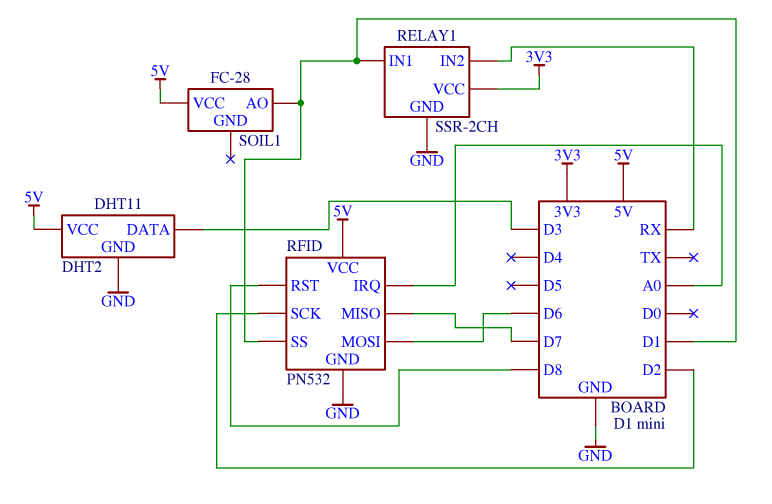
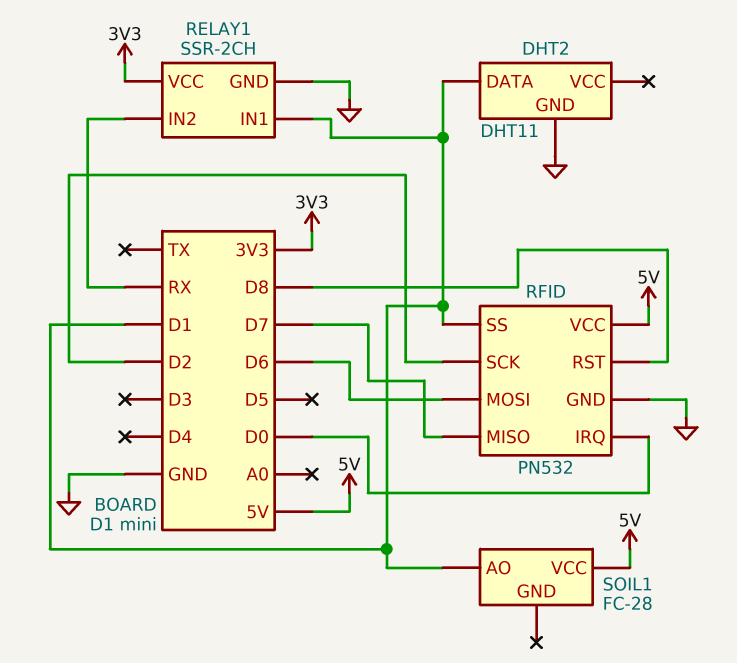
DHT2 pin DATA: D3 -> D1
DHT2 pin VCC: 5V -> none
RFID pin IRQ: A0 -> D0

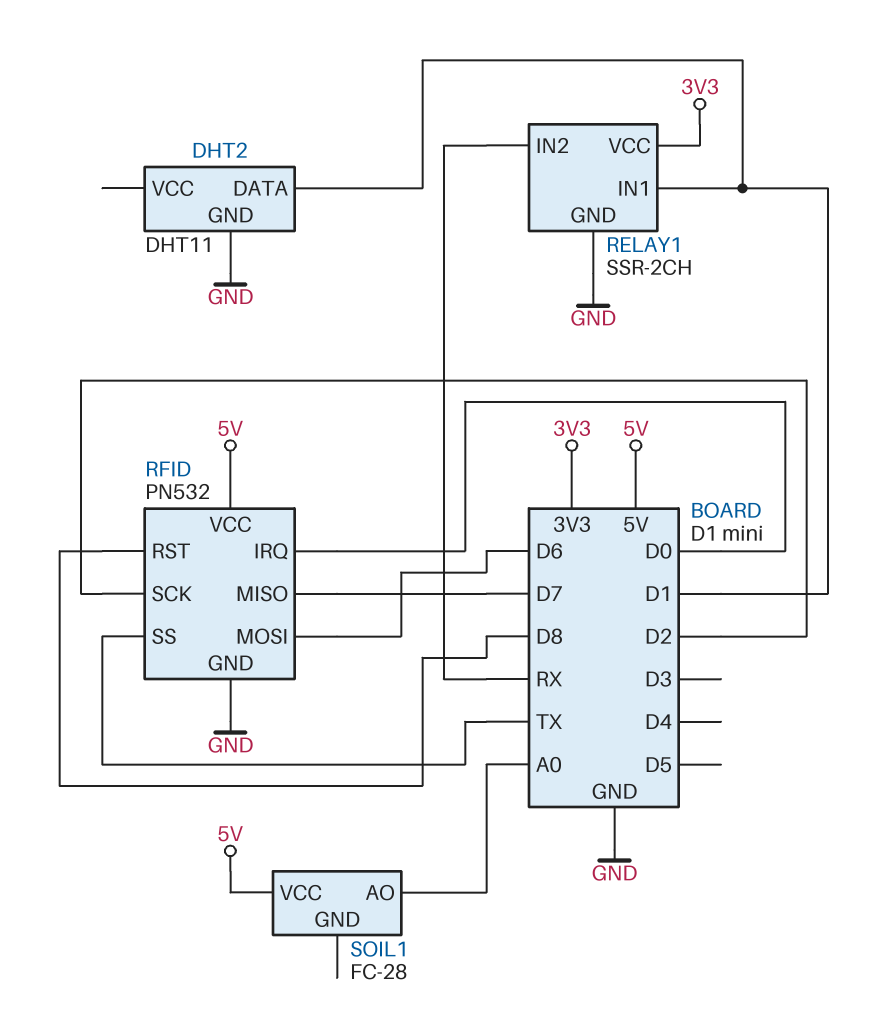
RFID pin SS: D1 -> TX
SOIL1 pin AO: D1 -> A0

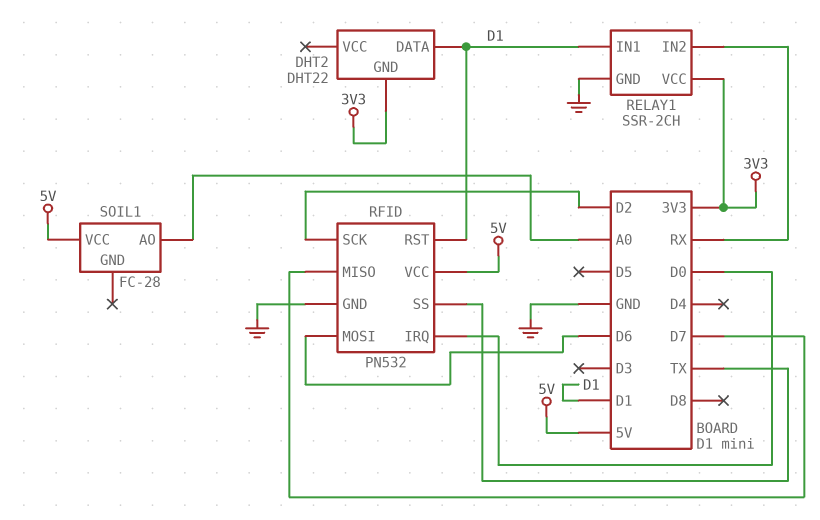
DHT2: DHT11 -> DHT22
DHT2 pin GND: GND -> 3V3
RFID pin RST: D8 -> D1

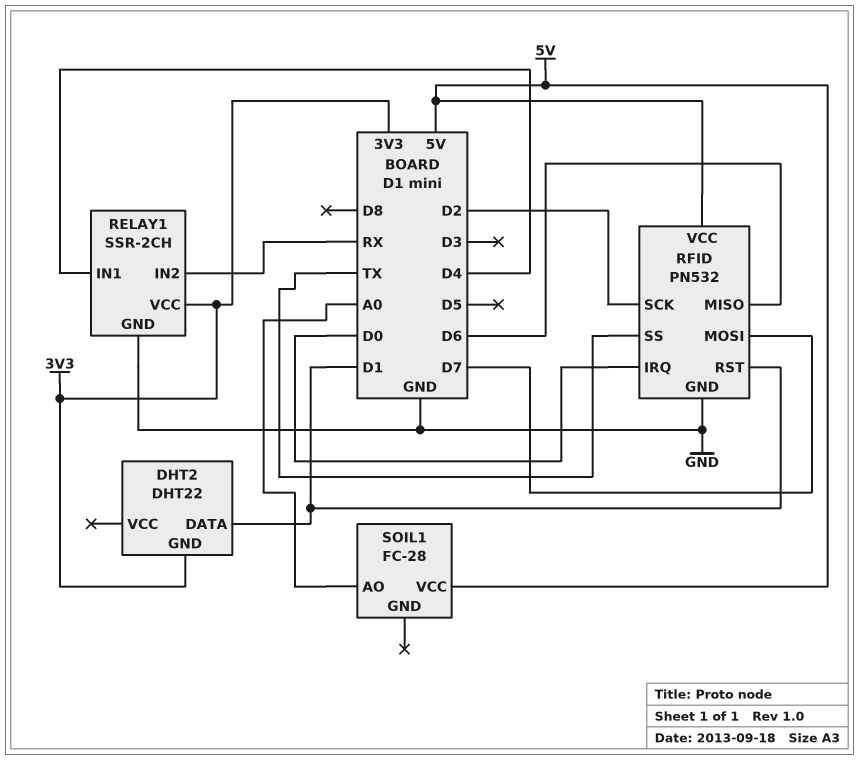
RELAY1 pin IN1: D1 -> D4
RFID pin MISO: D7 -> D6
RFID pin MOSI: D6 -> D7

